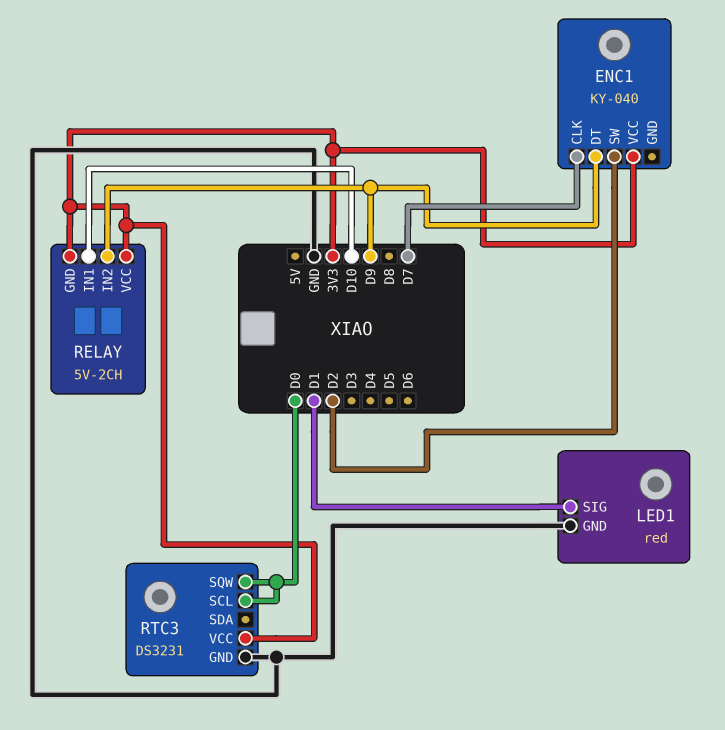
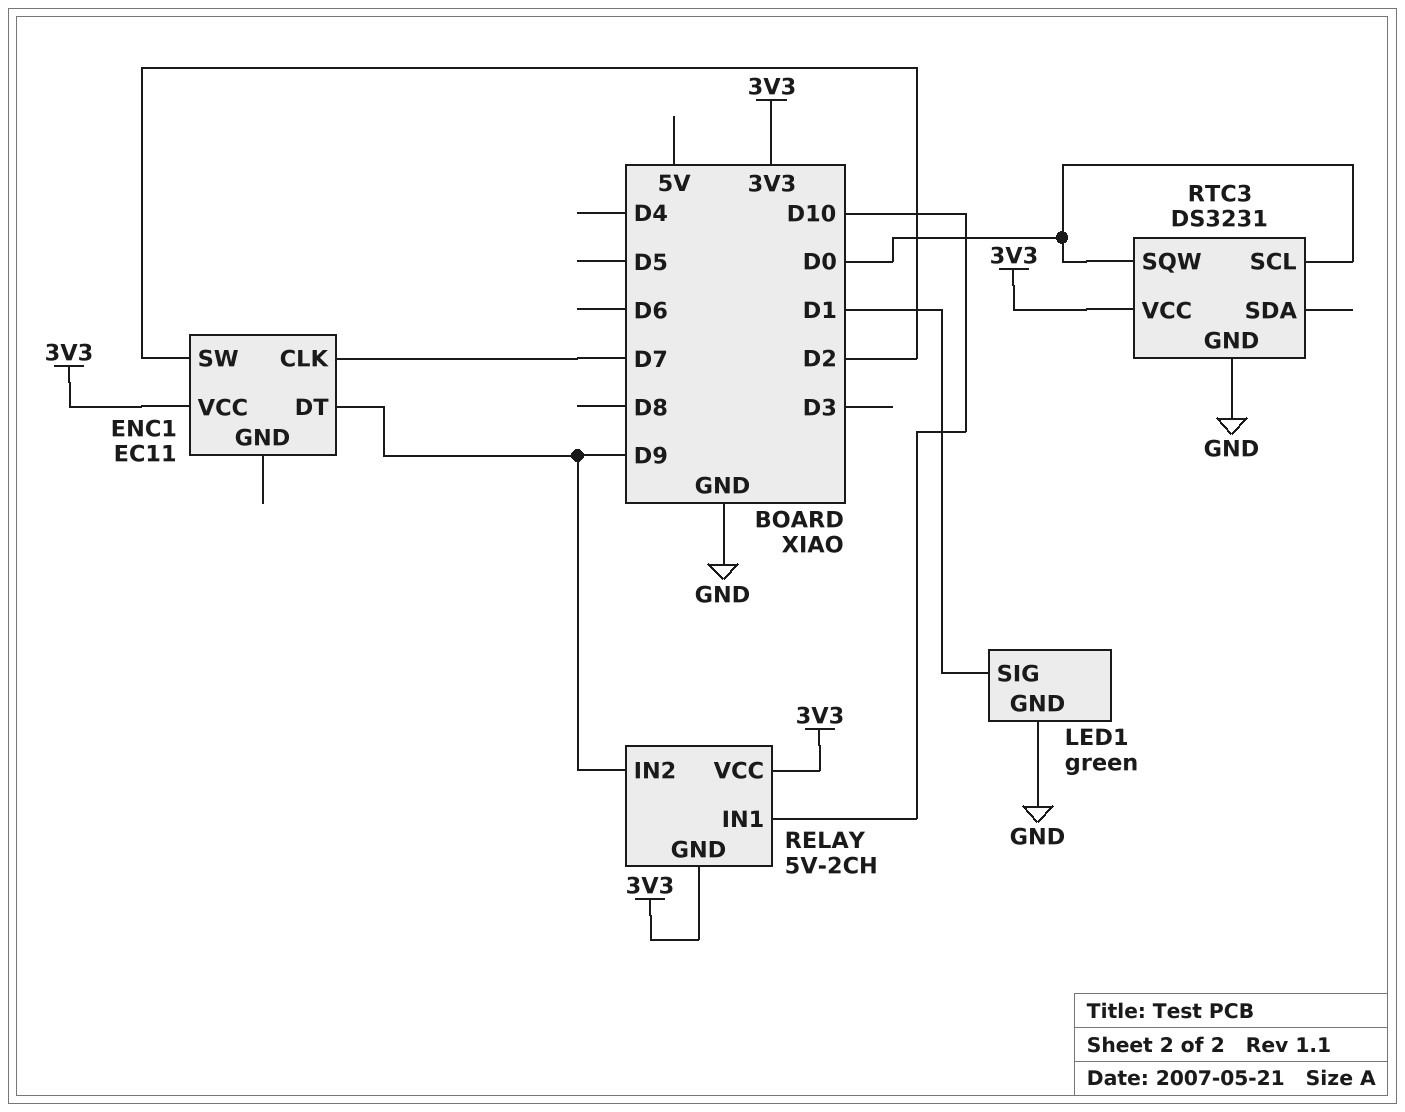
ENC1: KY-040 -> EC11
LED1: red -> green

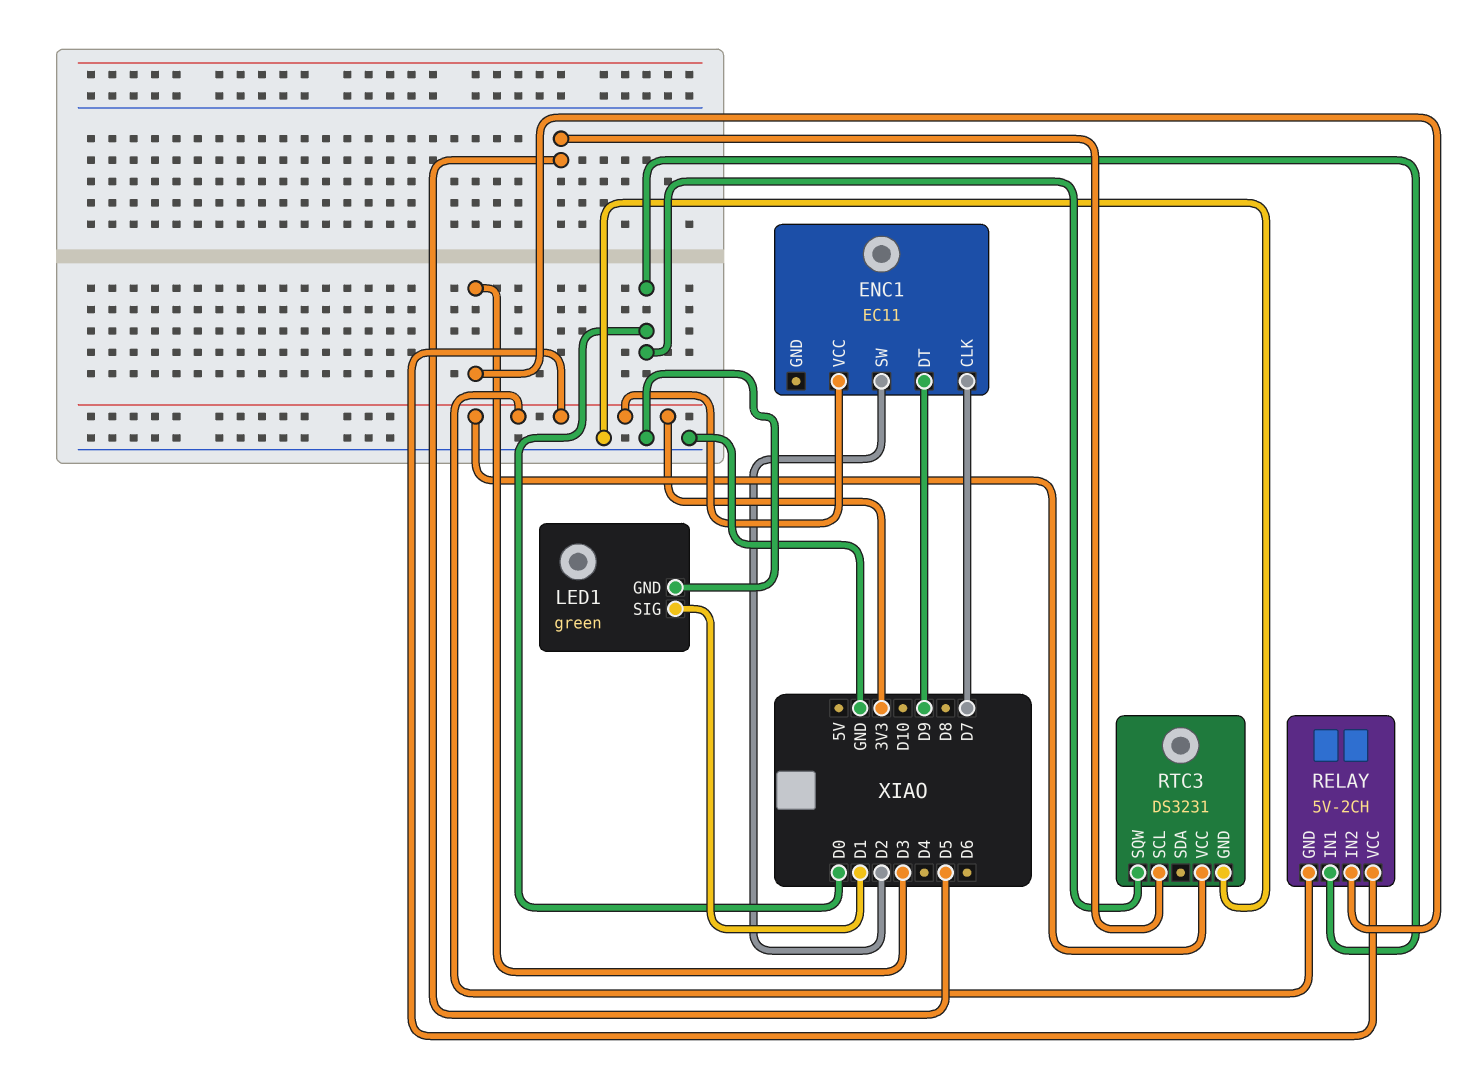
RELAY pin IN1: D10 -> D0
RELAY pin IN2: D9 -> D3
RTC3 pin SCL: D0 -> D5

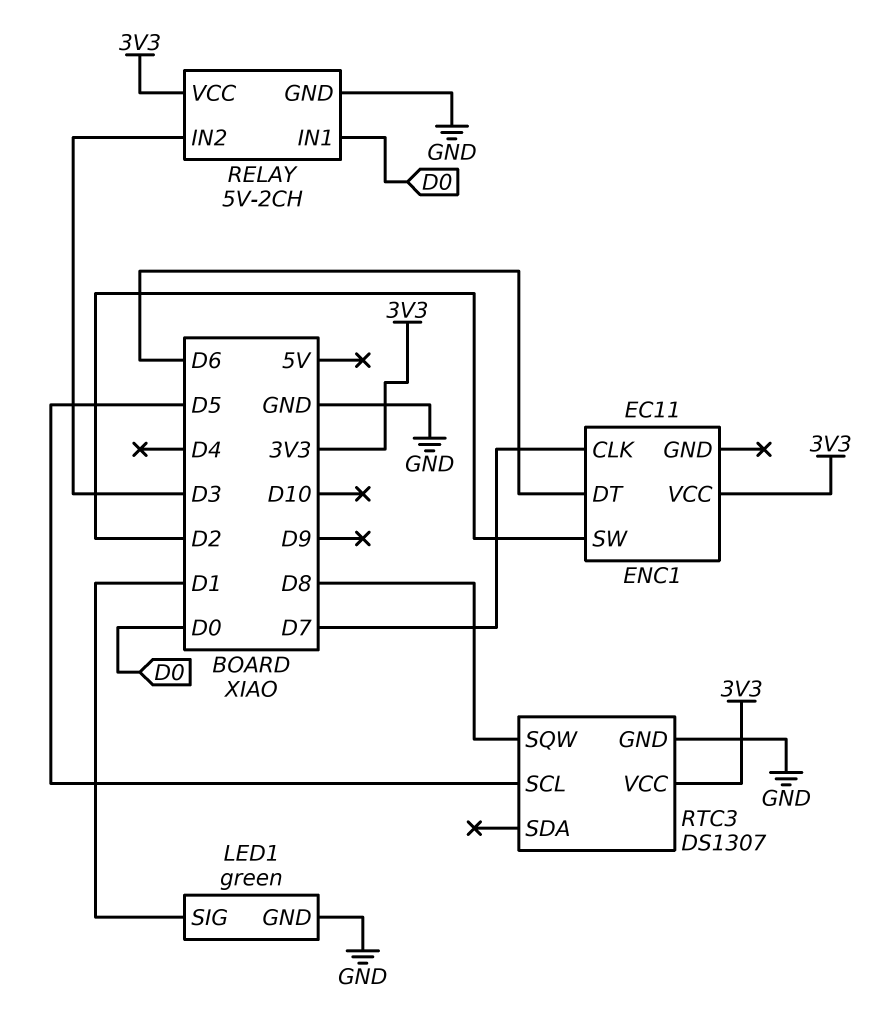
ENC1 pin DT: D9 -> D6
RELAY pin GND: 3V3 -> GND
RTC3: DS3231 -> DS1307
RTC3 pin SQW: D0 -> D8

